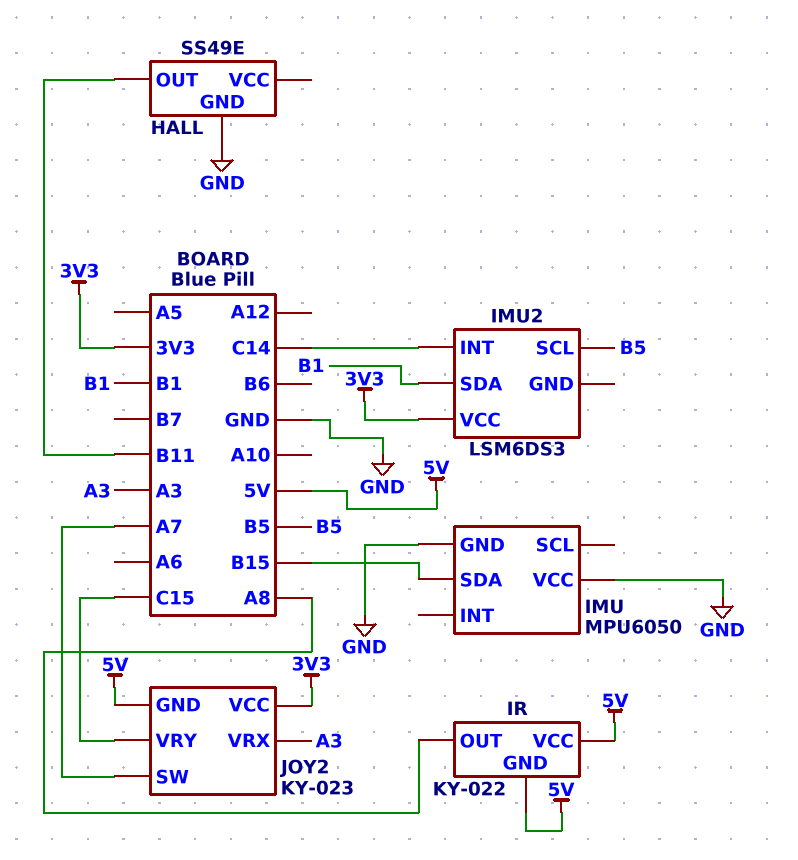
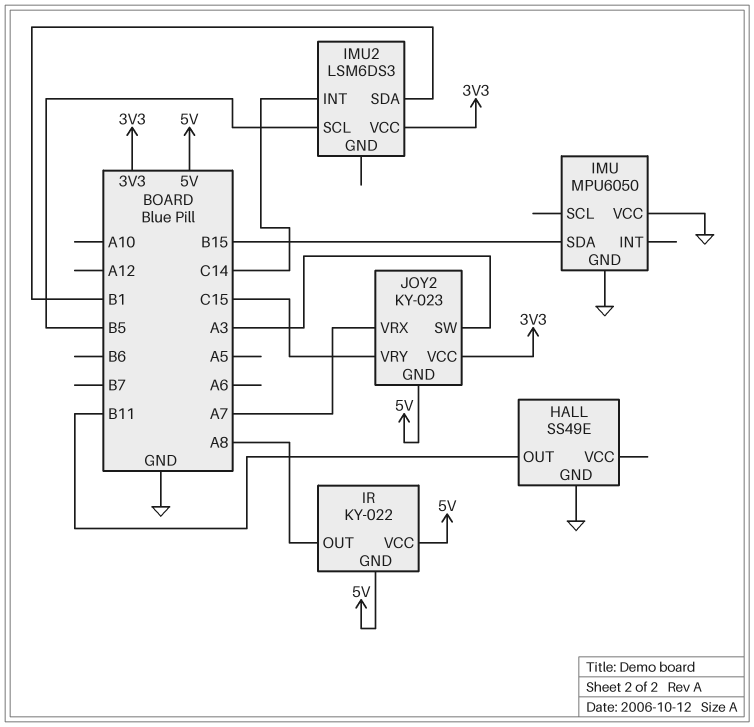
JOY2 pin SW: A7 -> A3
JOY2 pin VRX: A3 -> A7

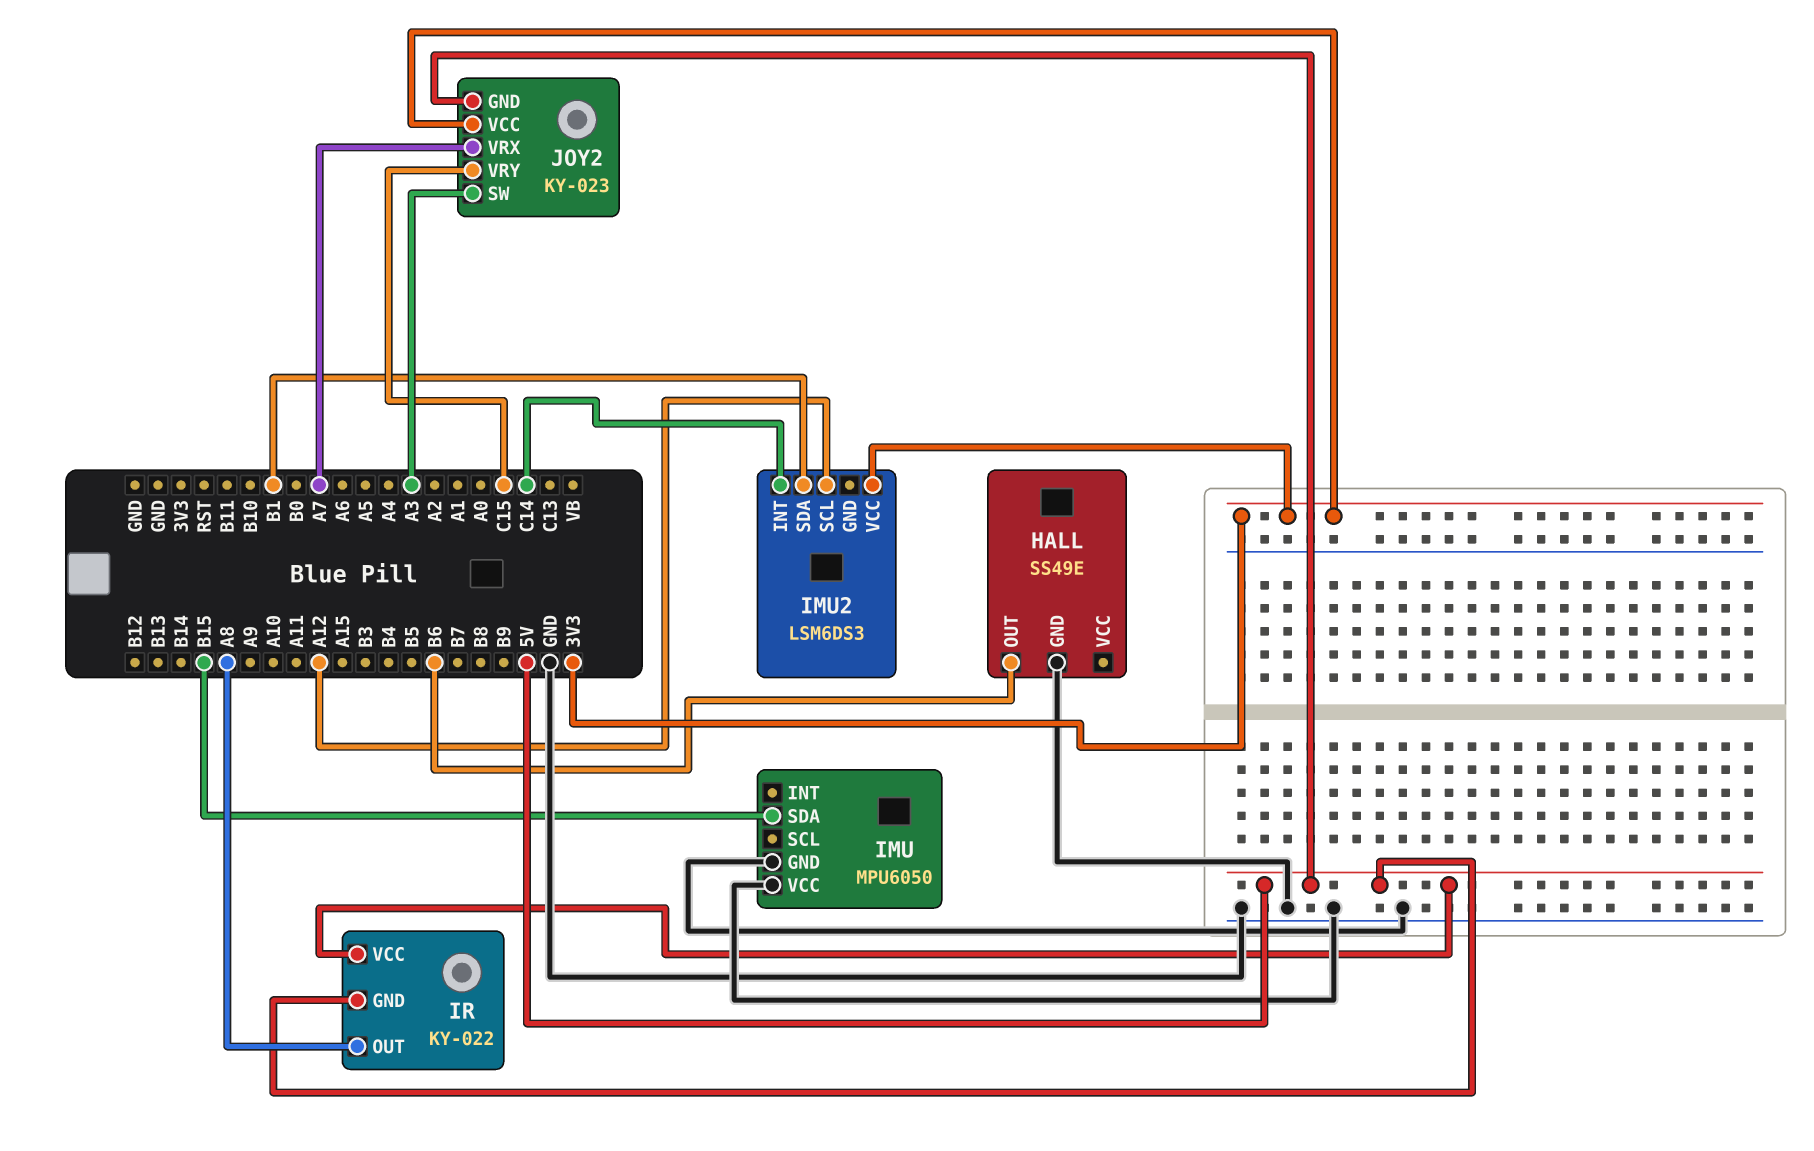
HALL pin OUT: B11 -> B6
IMU2 pin SCL: B5 -> A12

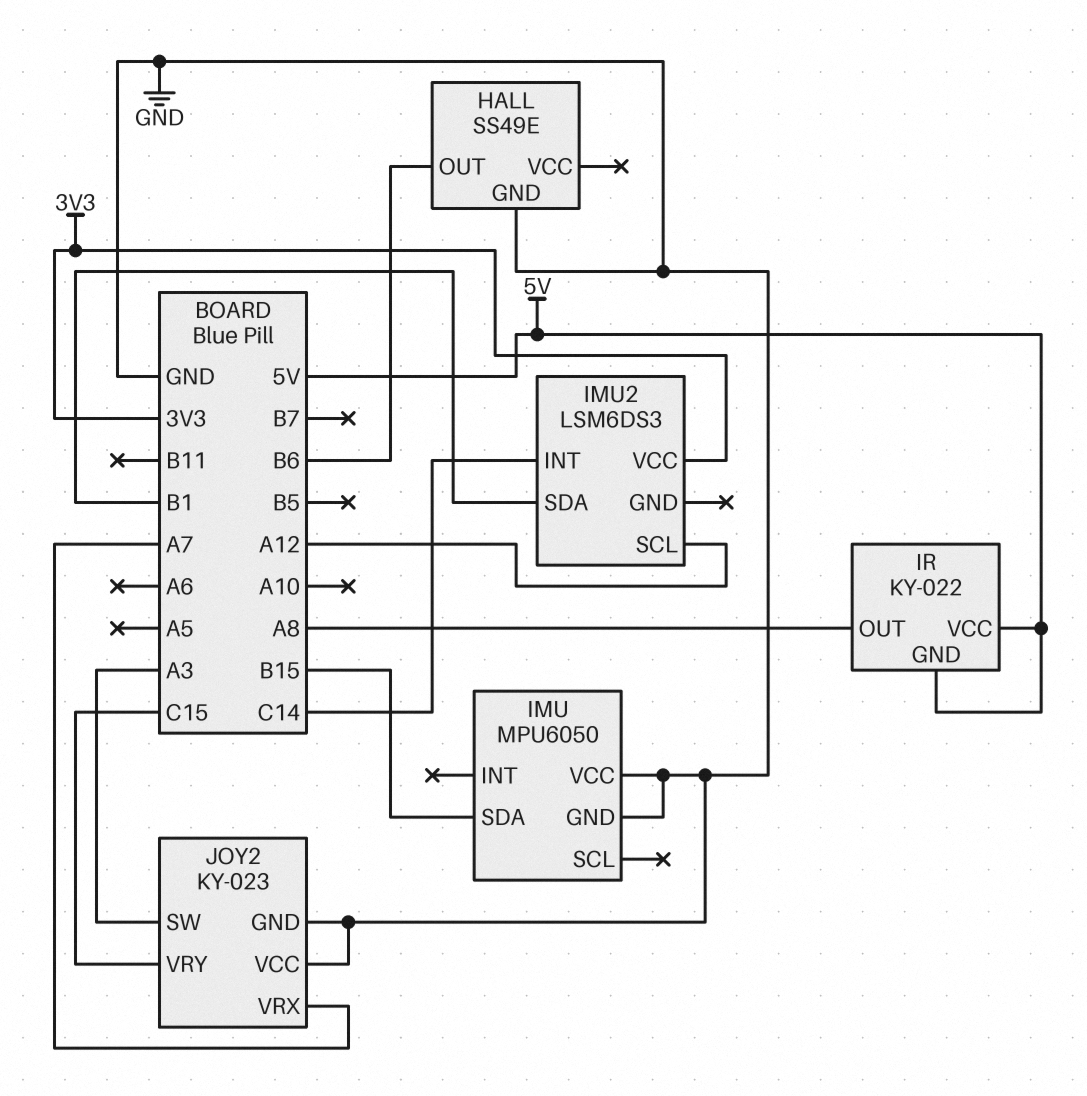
JOY2 pin GND: 5V -> GND
JOY2 pin VCC: 3V3 -> GND

